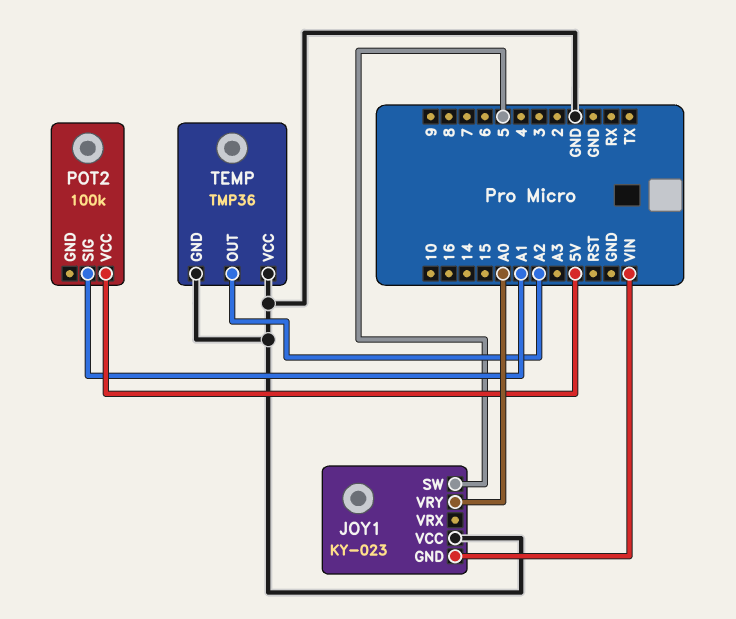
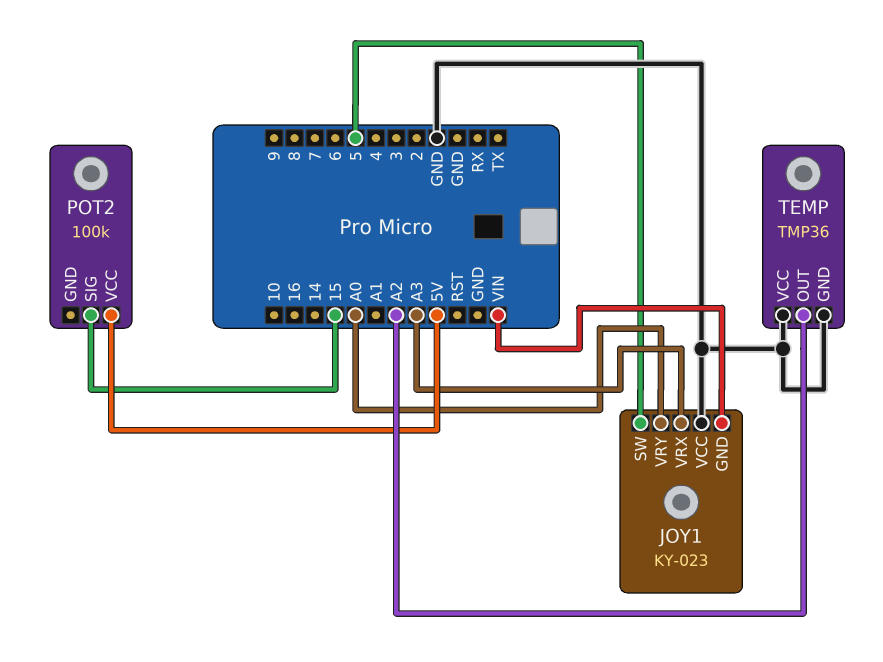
JOY1 pin VRX: none -> A3
POT2 pin SIG: A1 -> 15

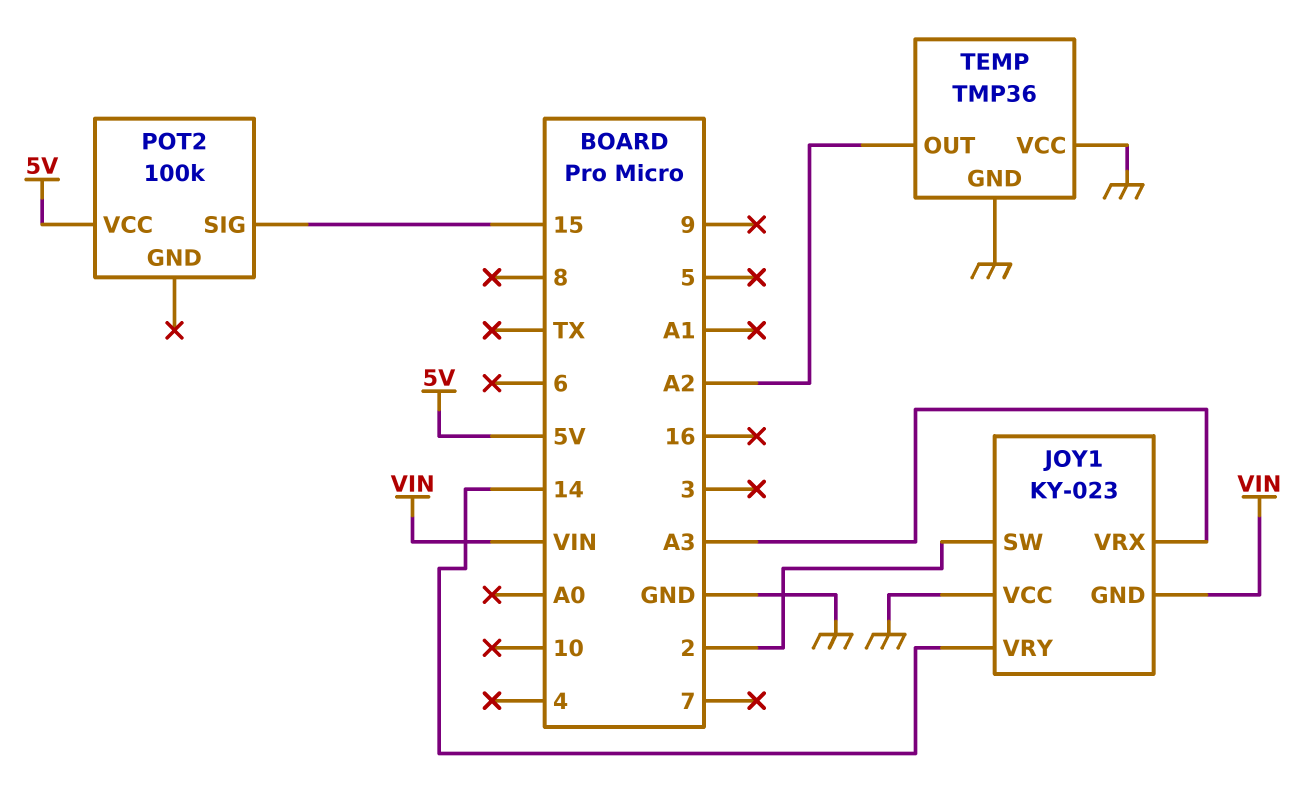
JOY1 pin SW: 5 -> 2
JOY1 pin VRY: A0 -> 14

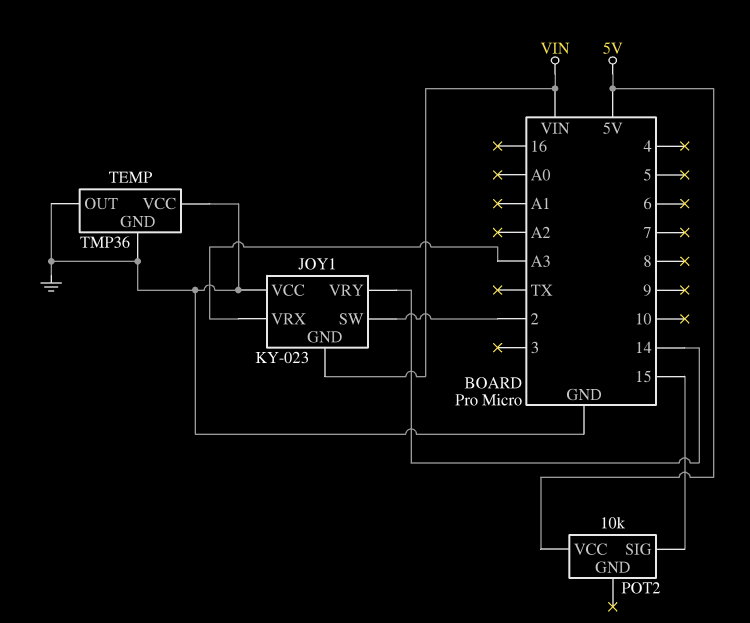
POT2: 100k -> 10k
TEMP pin OUT: A2 -> GND

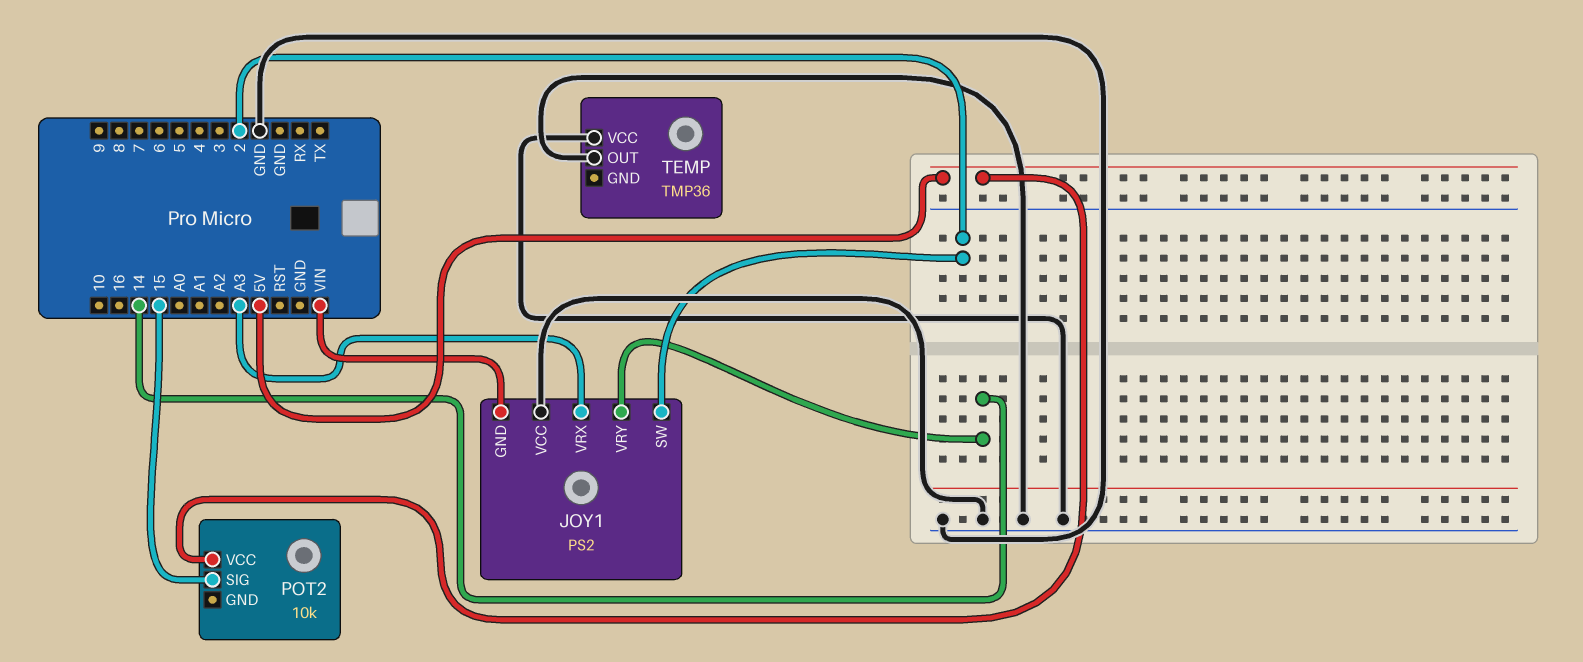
JOY1: KY-023 -> PS2
TEMP pin GND: GND -> none

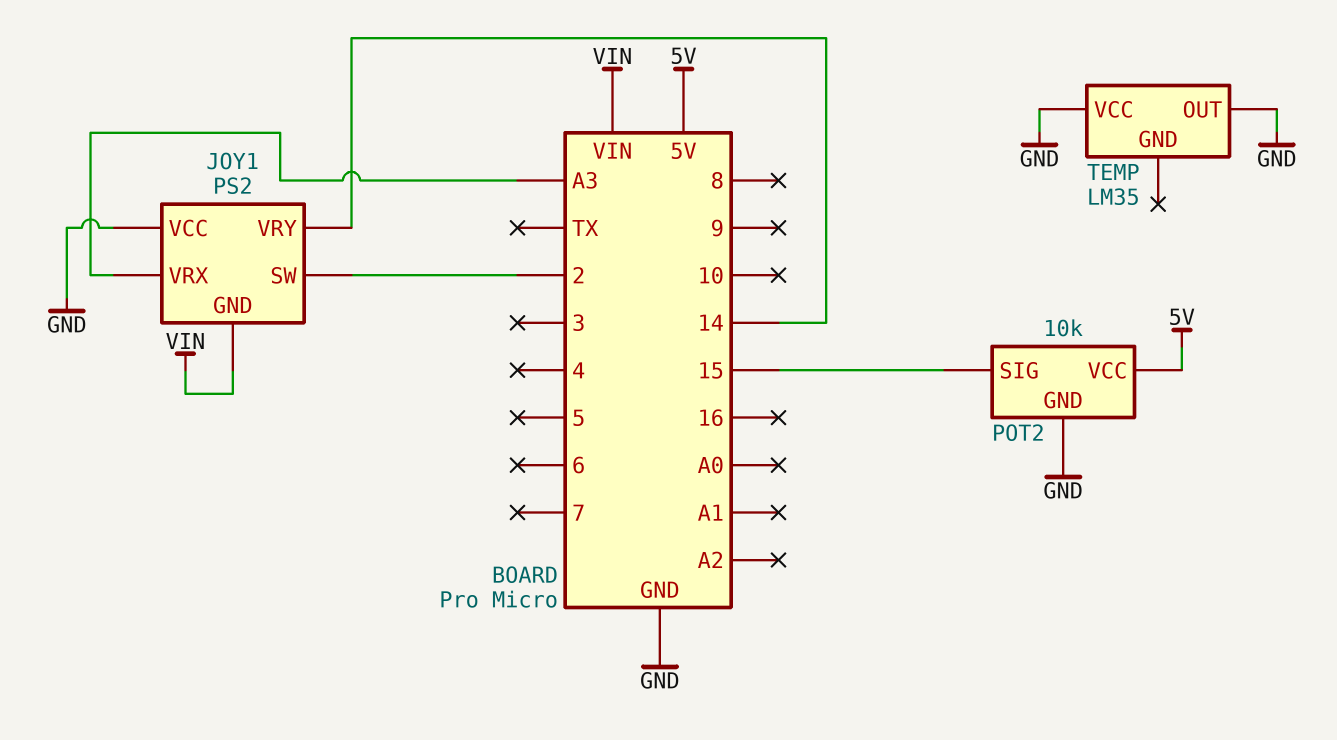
POT2 pin GND: none -> GND
TEMP: TMP36 -> LM35

